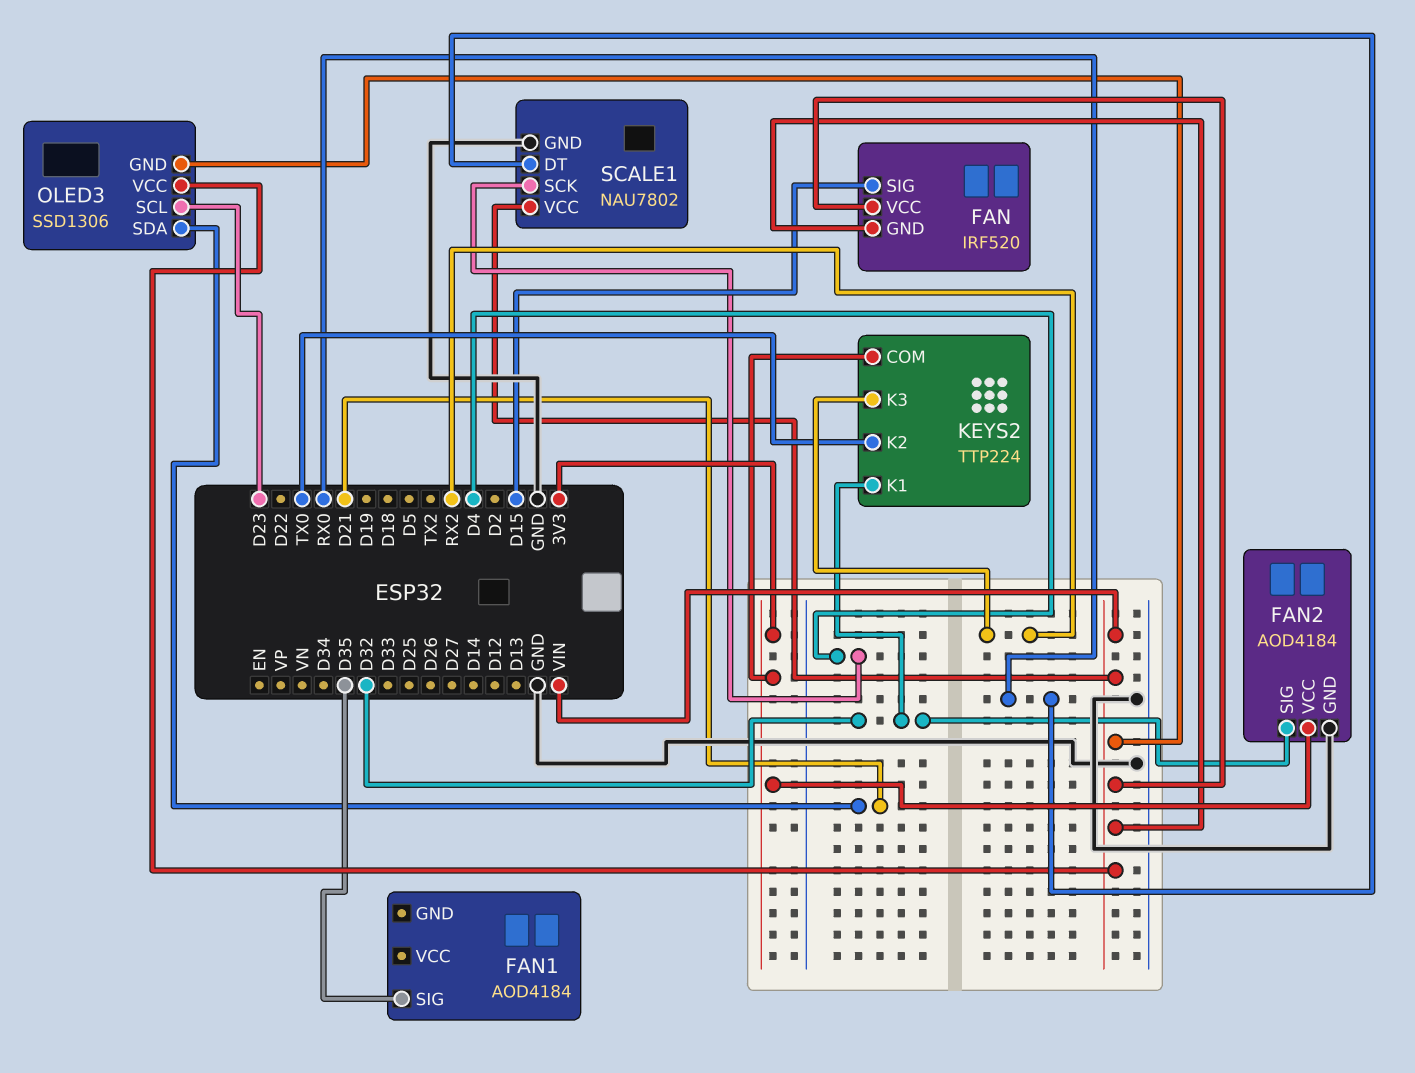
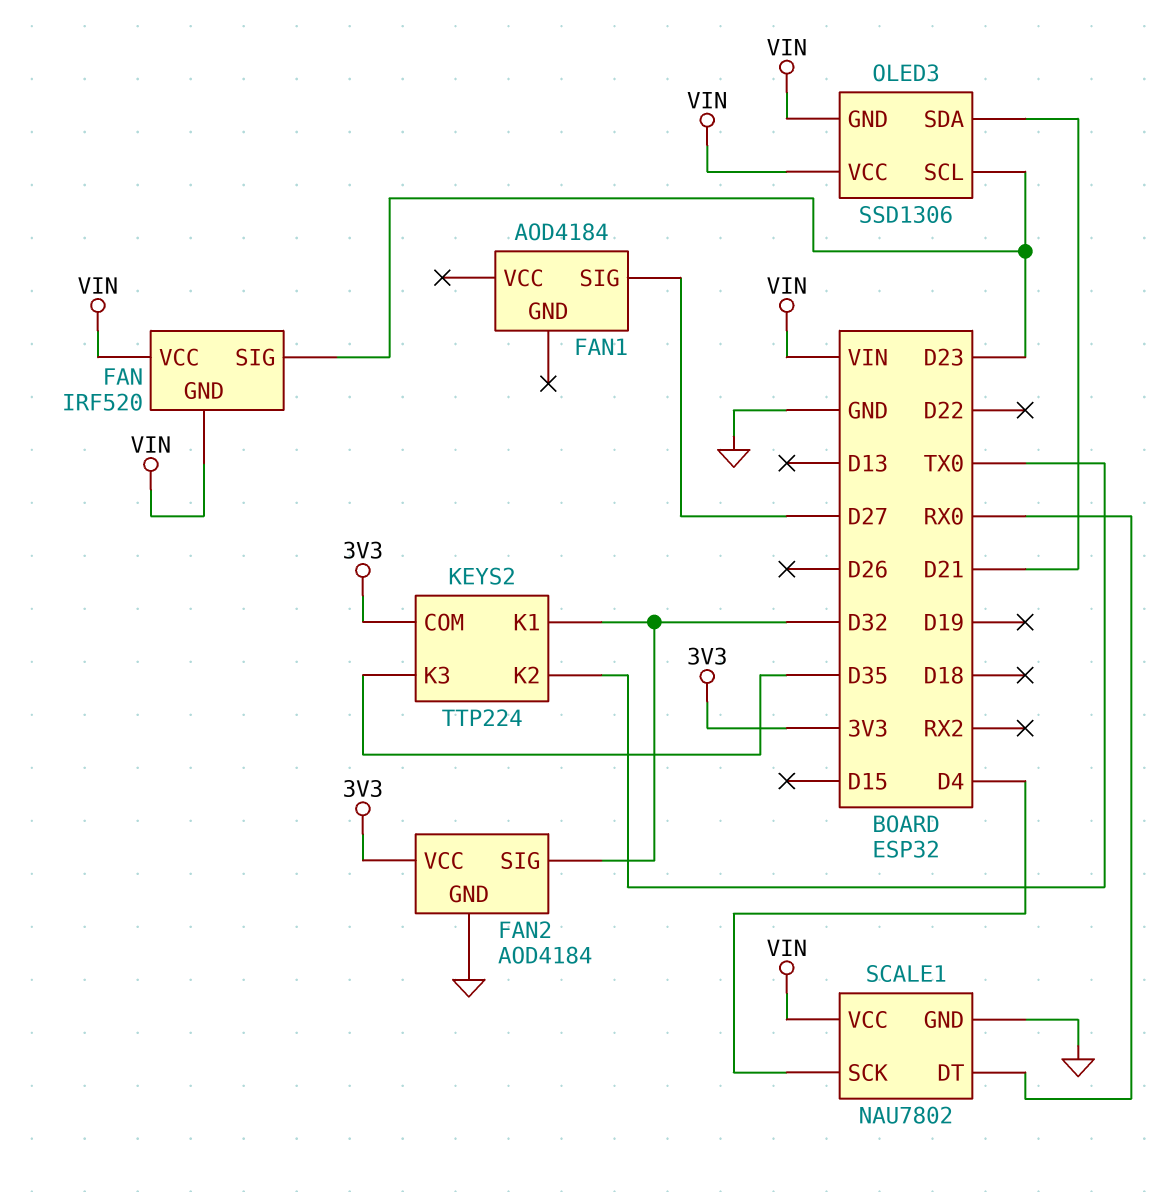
FAN pin SIG: D15 -> D23
FAN1 pin SIG: D35 -> D27
KEYS2 pin K3: RX2 -> D35

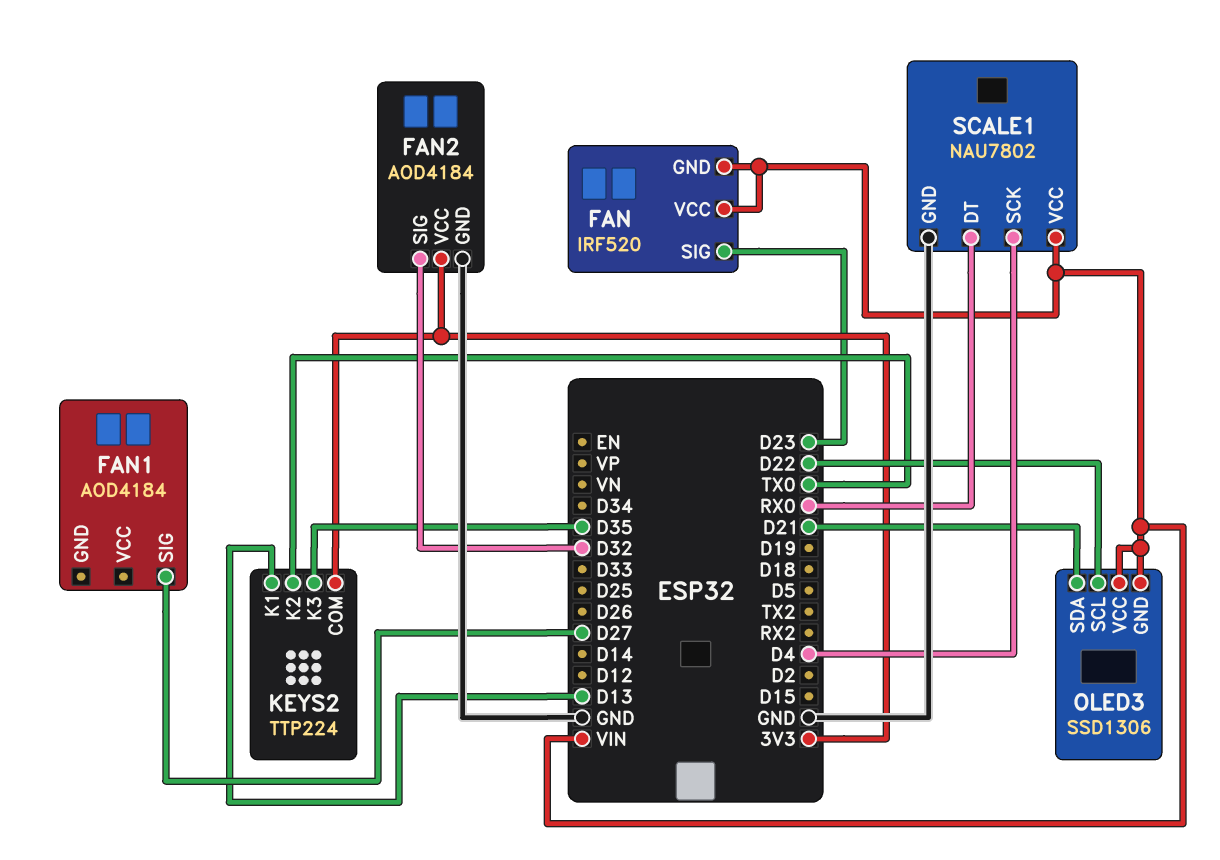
KEYS2 pin K1: D32 -> D13
OLED3 pin SCL: D23 -> D22

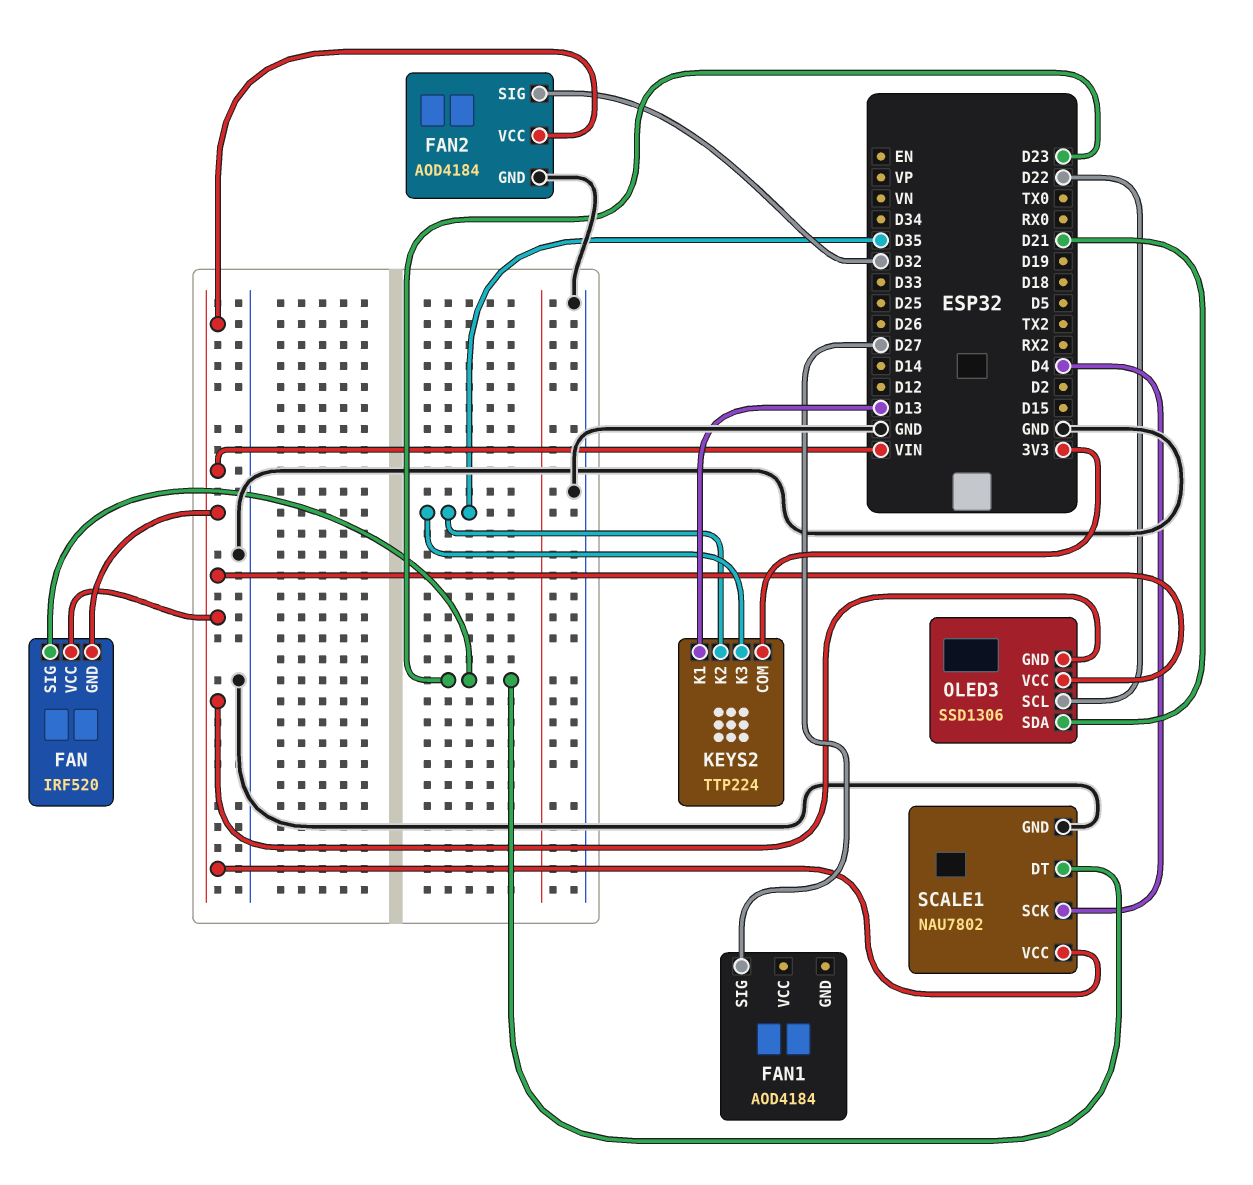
FAN2 pin VCC: 3V3 -> VIN
KEYS2 pin K2: TX0 -> D35
SCALE1 pin DT: RX0 -> D23

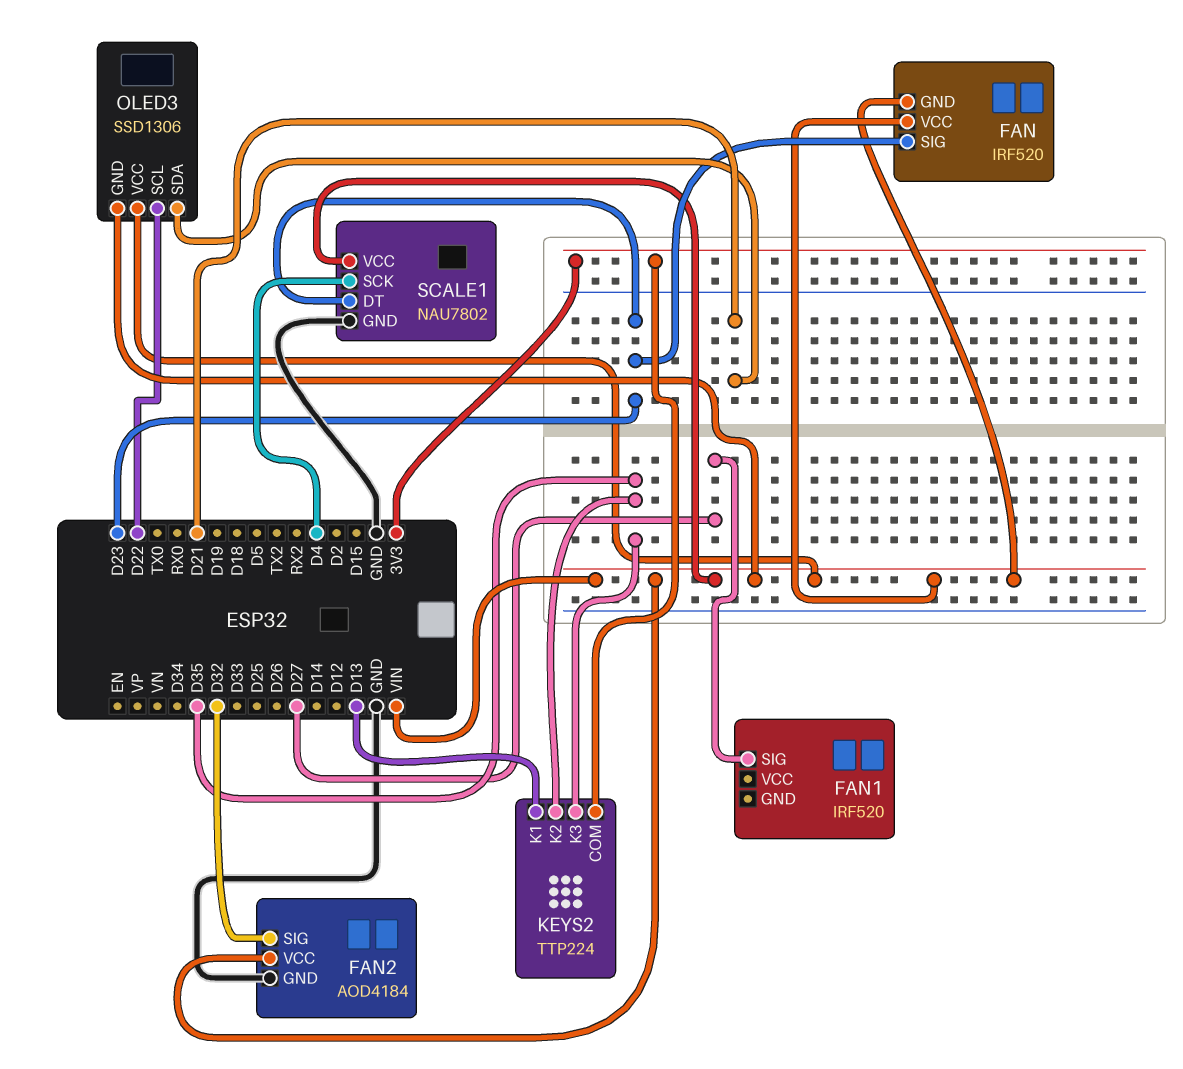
FAN1: AOD4184 -> IRF520

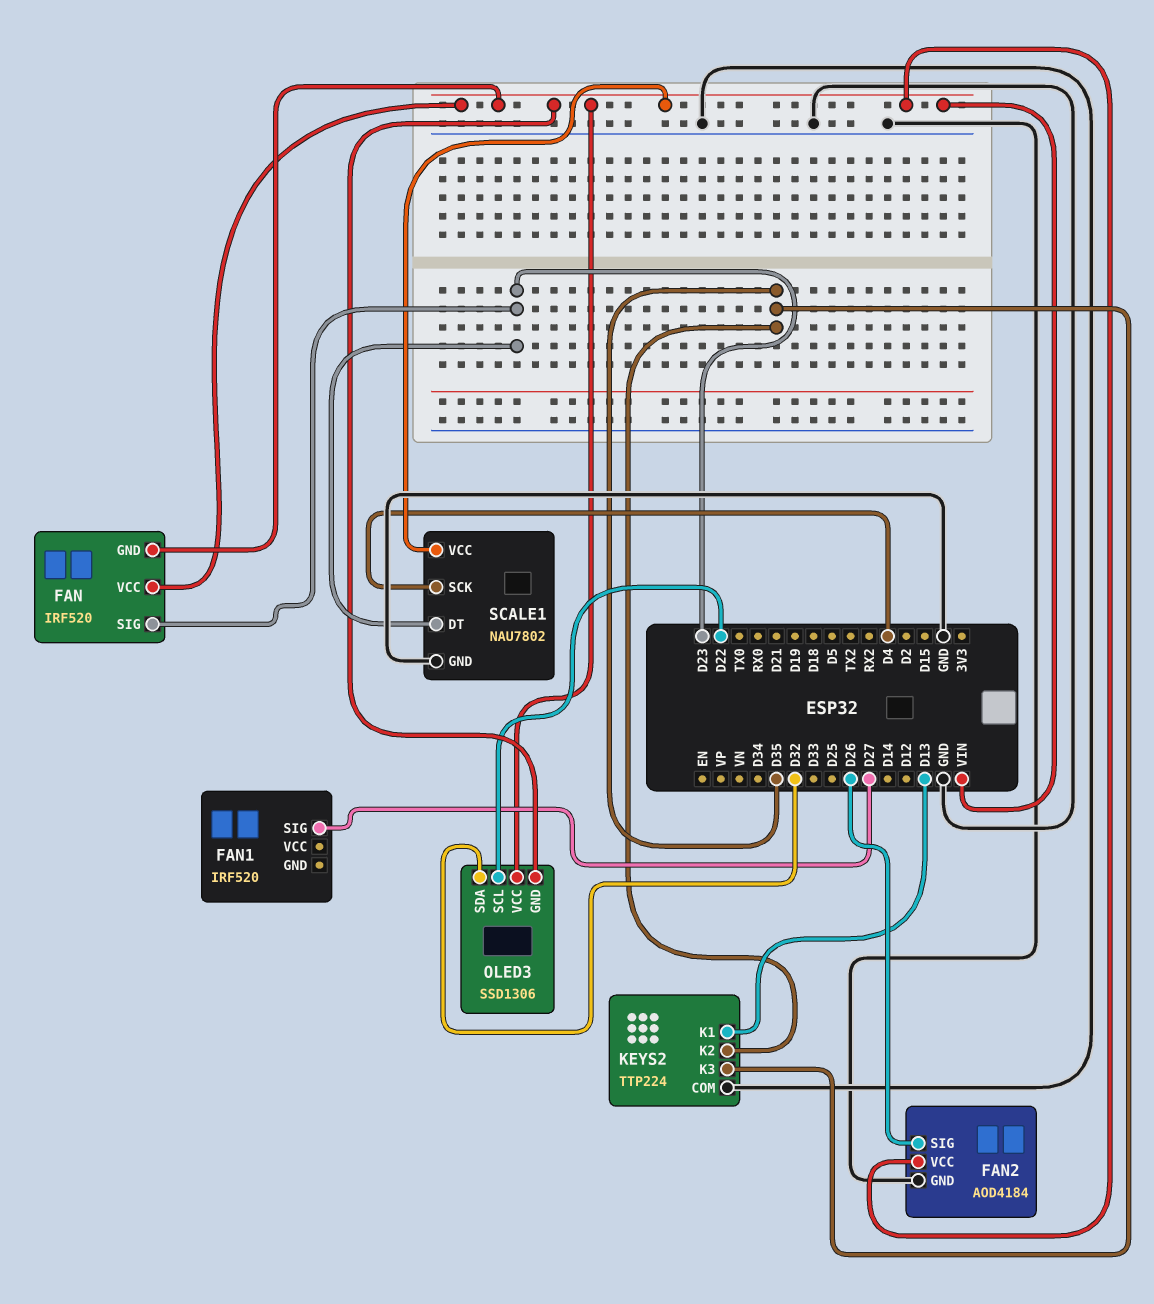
FAN2 pin SIG: D32 -> D26
KEYS2 pin COM: 3V3 -> GND
OLED3 pin SDA: D21 -> D32

